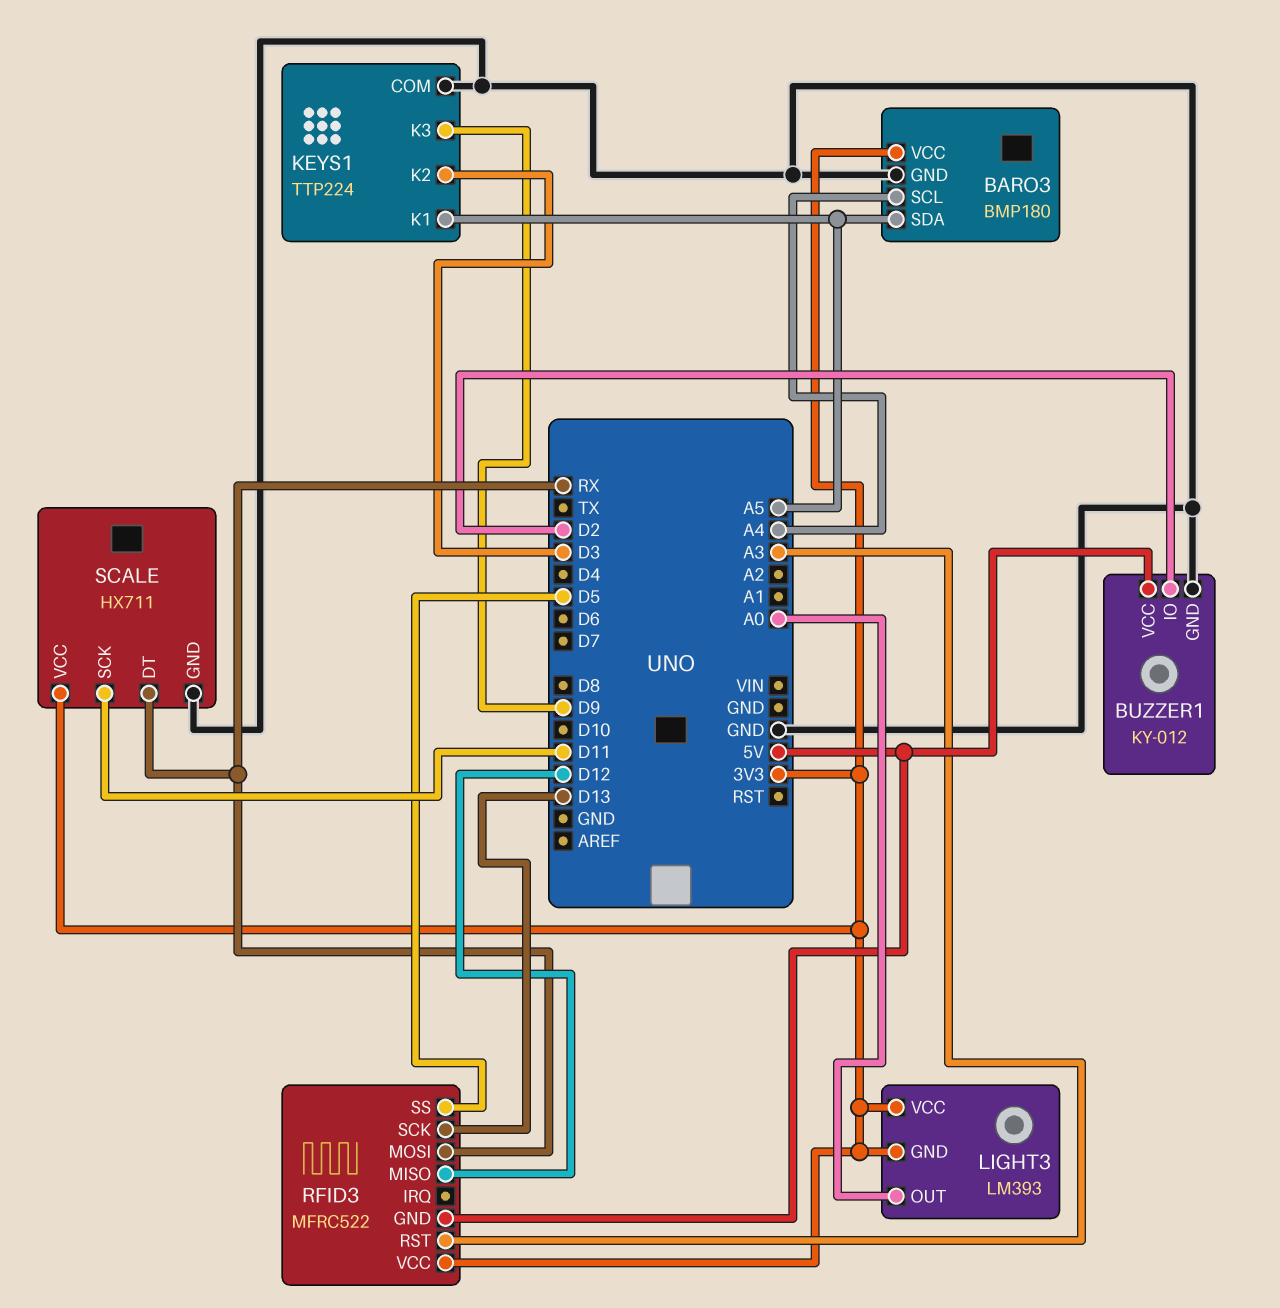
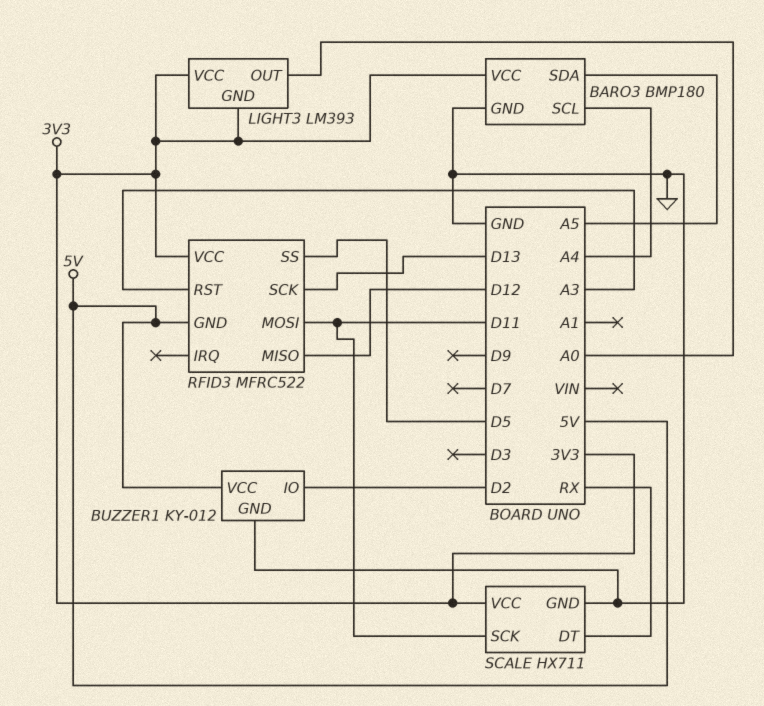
KEYS1: TTP224 -> none
KEYS1 pin COM: GND -> none
KEYS1 pin K1: A5 -> none
KEYS1 pin K2: D3 -> none
KEYS1 pin K3: D9 -> none
RFID3 pin MOSI: RX -> D11

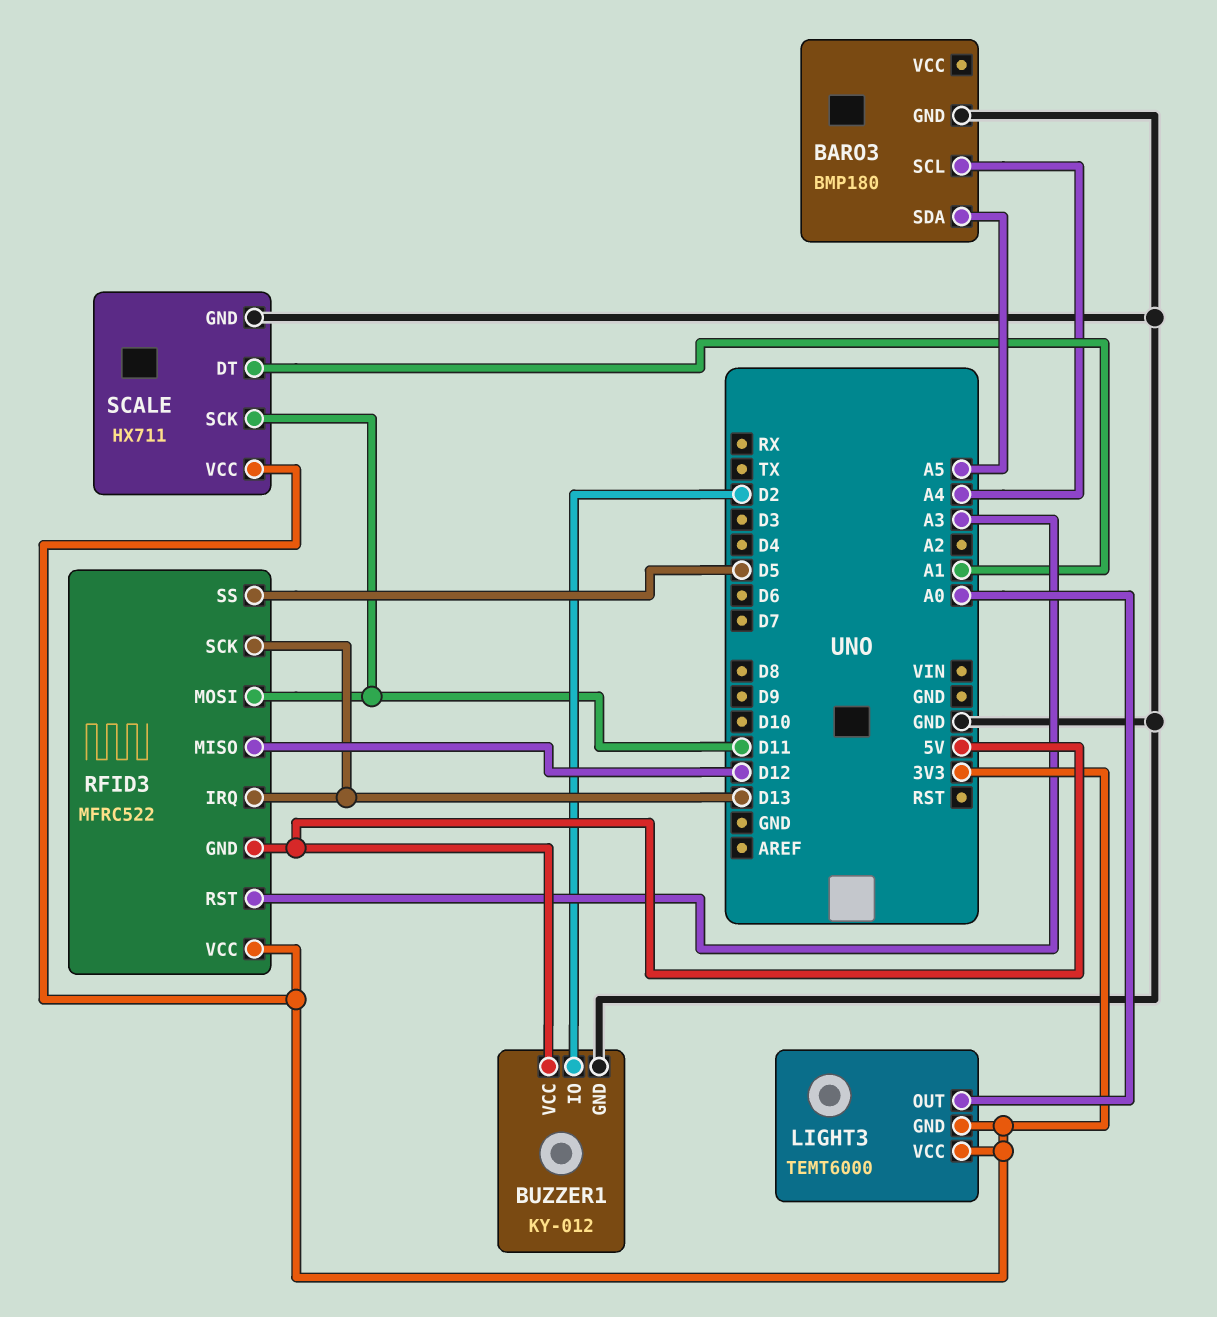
BARO3 pin VCC: 3V3 -> none
LIGHT3: LM393 -> TEMT6000
RFID3 pin IRQ: none -> D13
SCALE pin DT: RX -> A1

